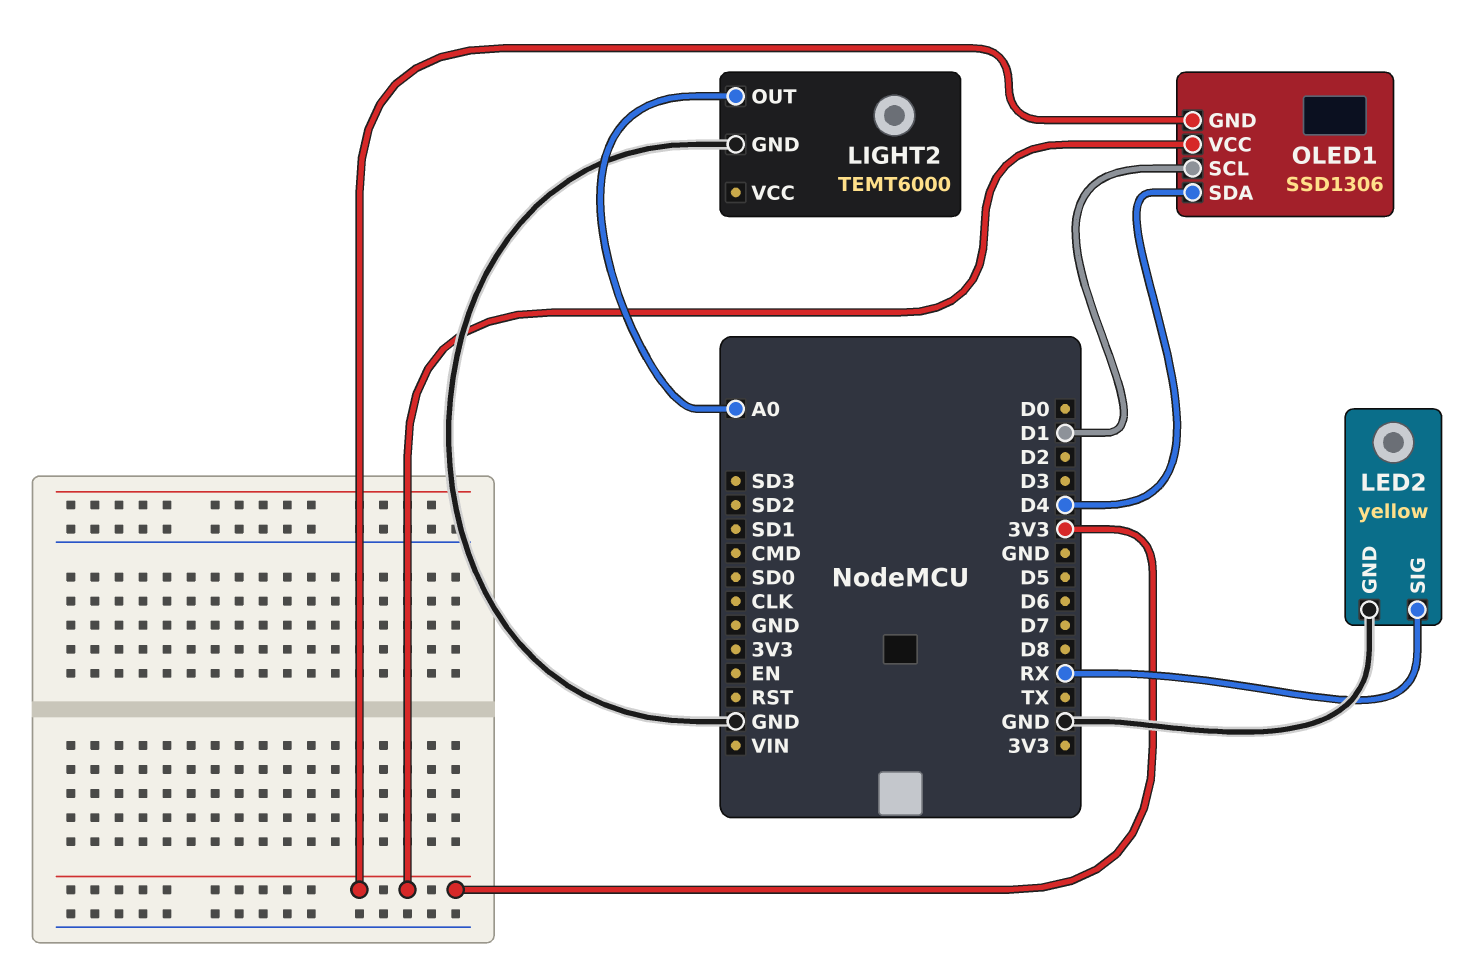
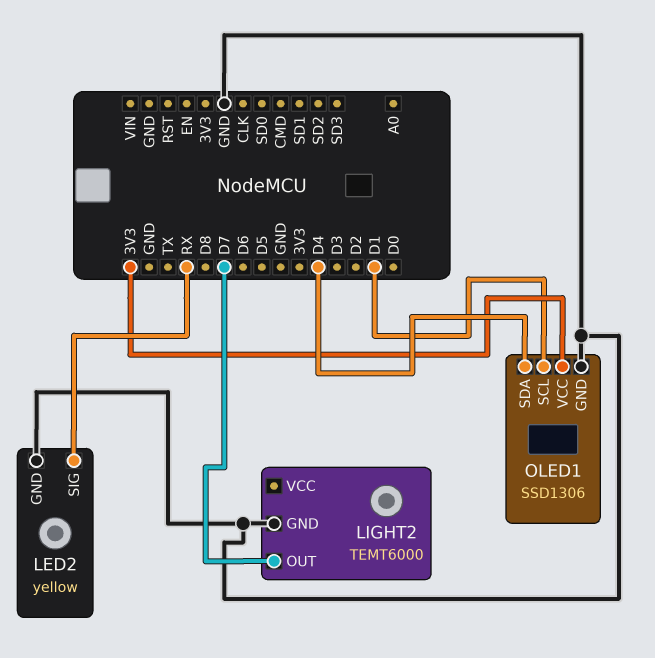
LIGHT2 pin OUT: A0 -> D7
OLED1 pin GND: 3V3 -> GND

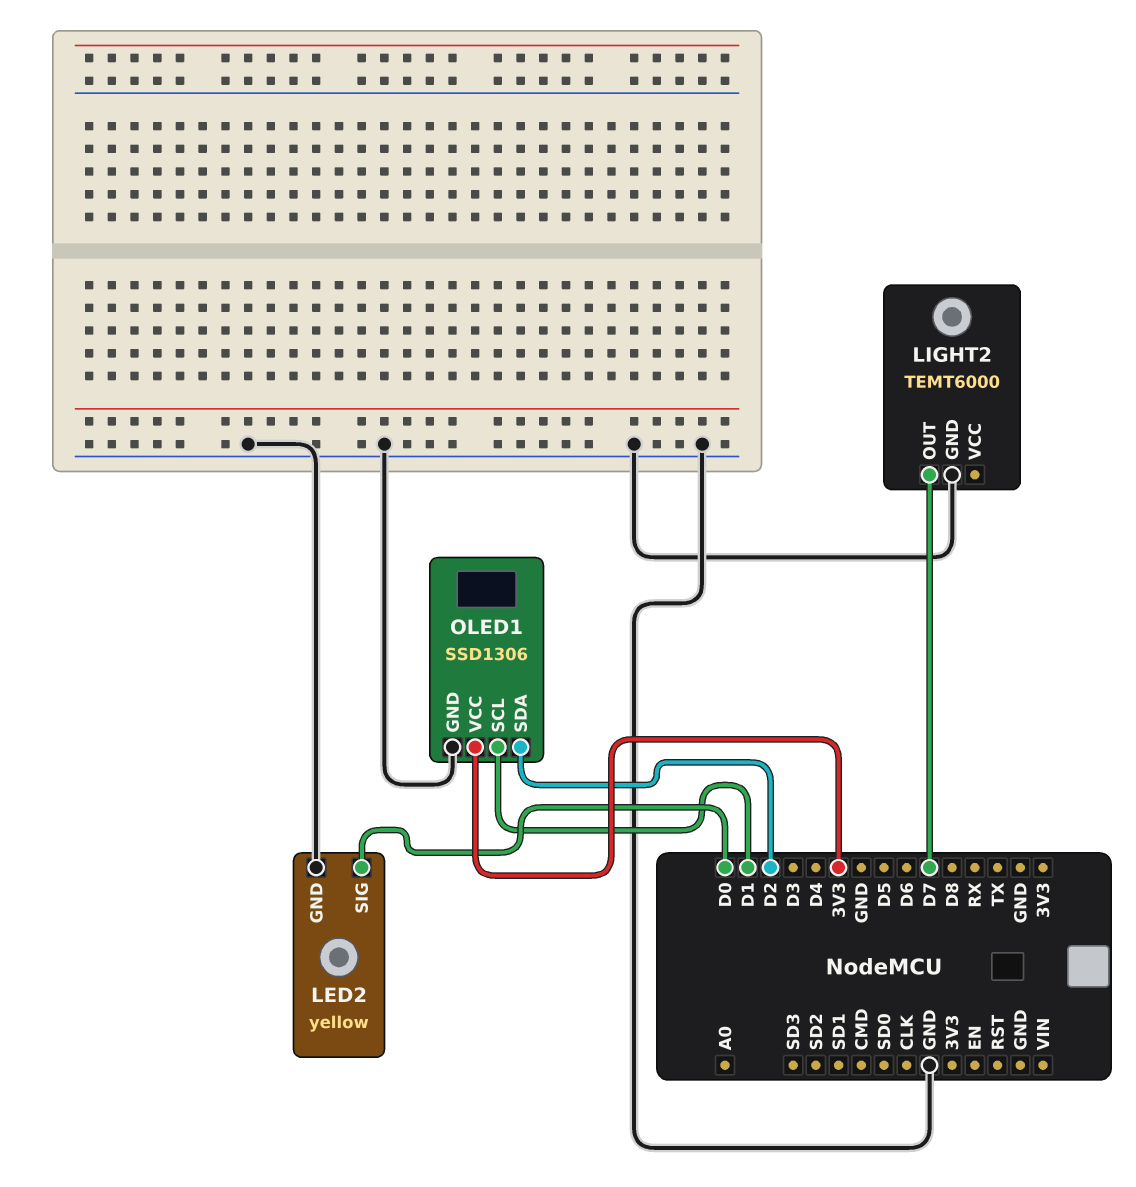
LED2 pin SIG: RX -> D0
OLED1 pin SDA: D4 -> D2

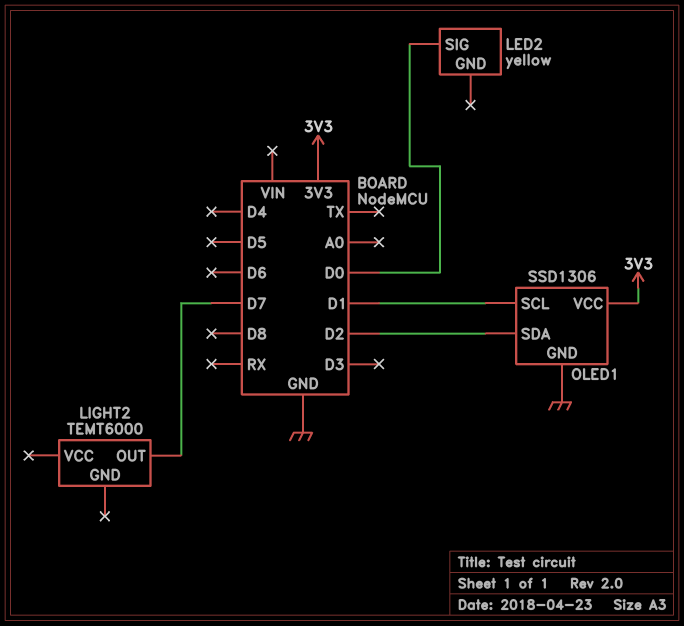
LED2 pin GND: GND -> none
LIGHT2 pin GND: GND -> none

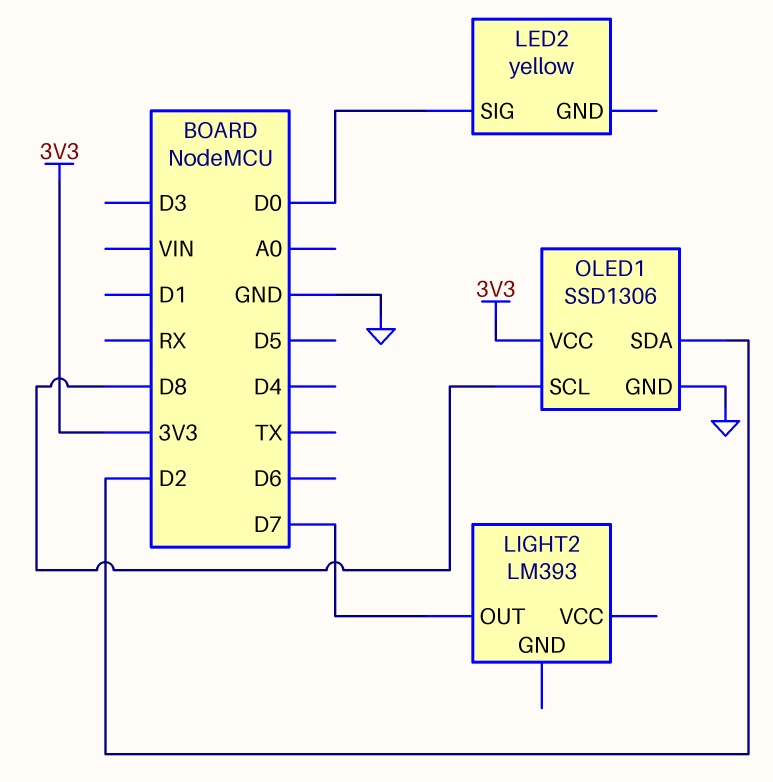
LIGHT2: TEMT6000 -> LM393
OLED1 pin SCL: D1 -> D8

